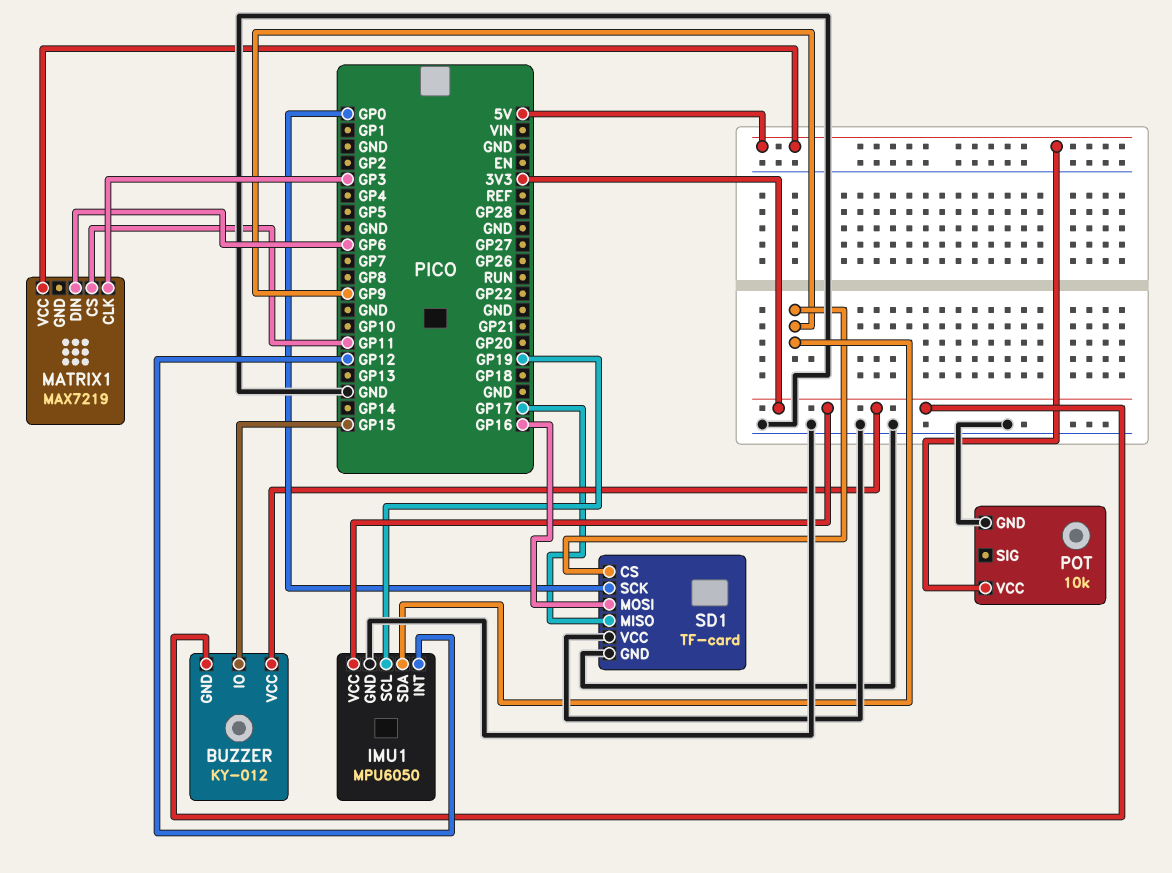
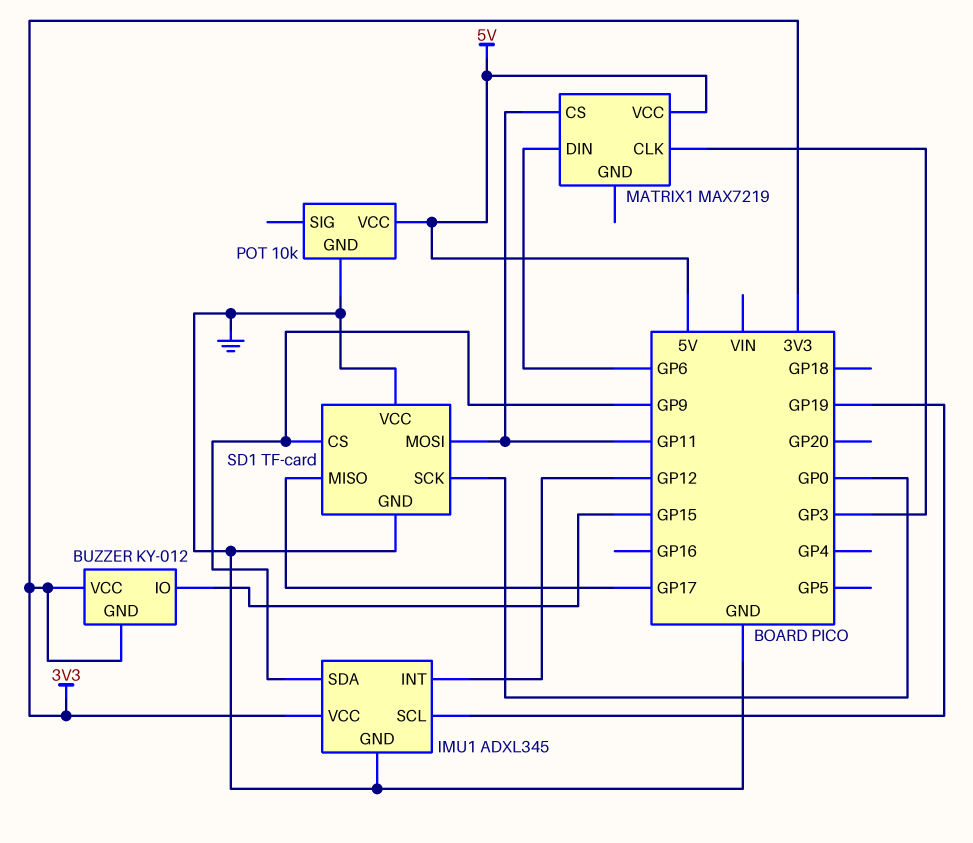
IMU1: MPU6050 -> ADXL345
SD1 pin MOSI: GP16 -> GP11

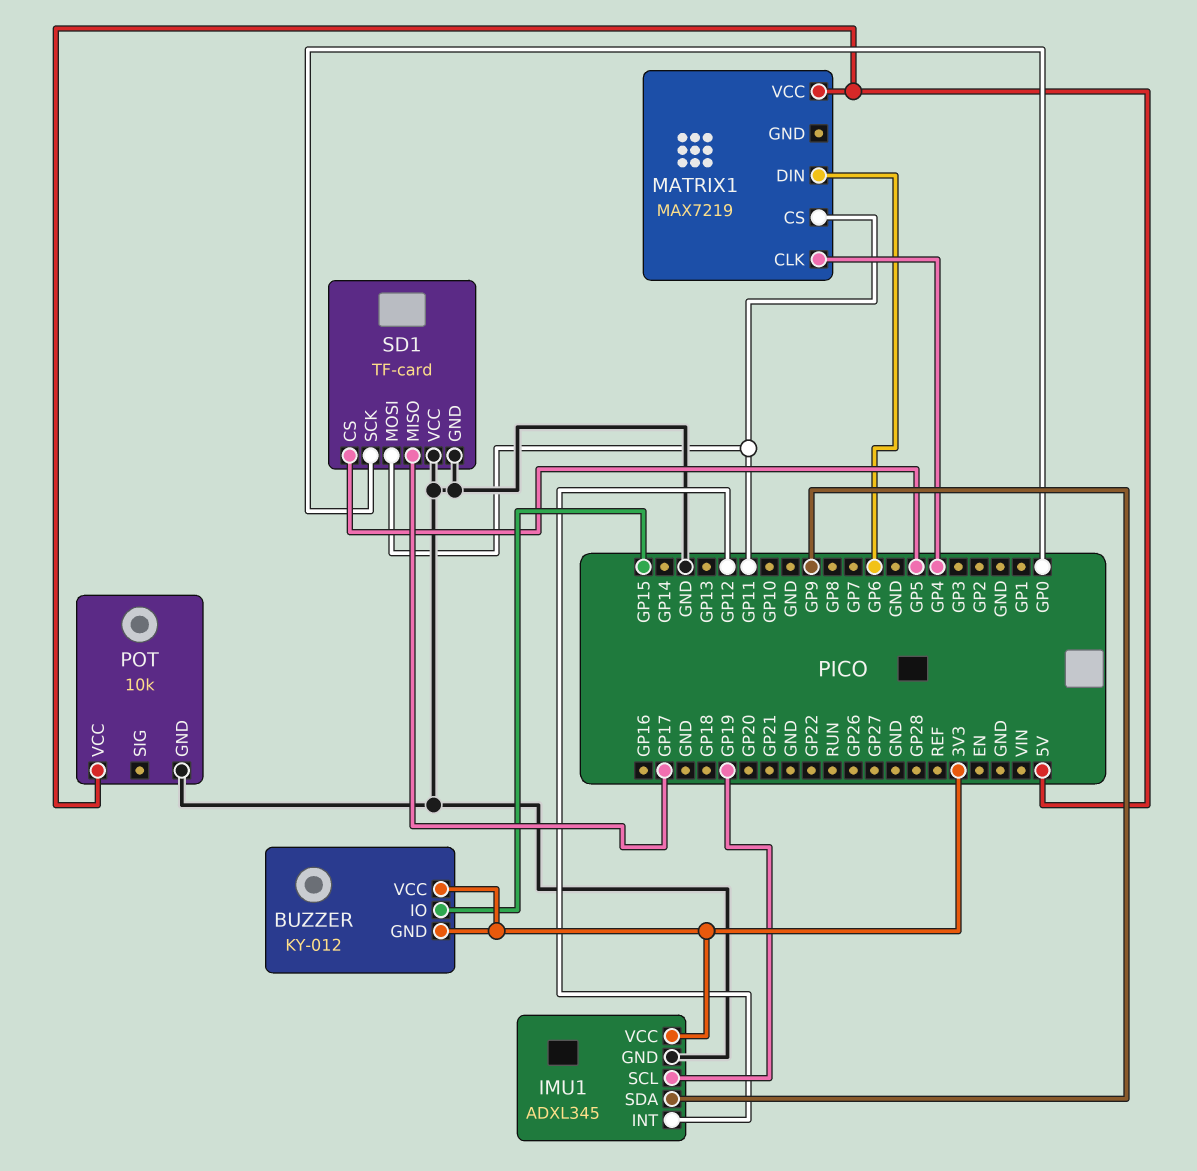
MATRIX1 pin CLK: GP3 -> GP4
SD1 pin CS: GP9 -> GP5

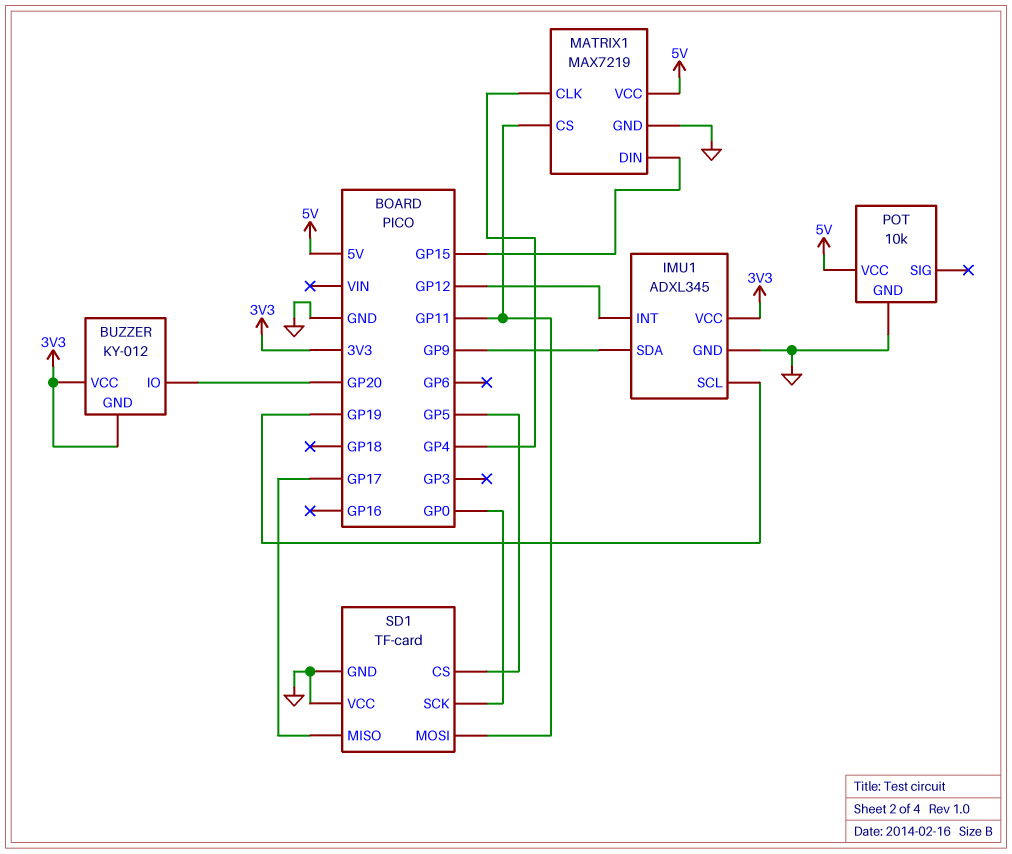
BUZZER pin IO: GP15 -> GP20
MATRIX1 pin DIN: GP6 -> GP15
MATRIX1 pin GND: none -> GND

